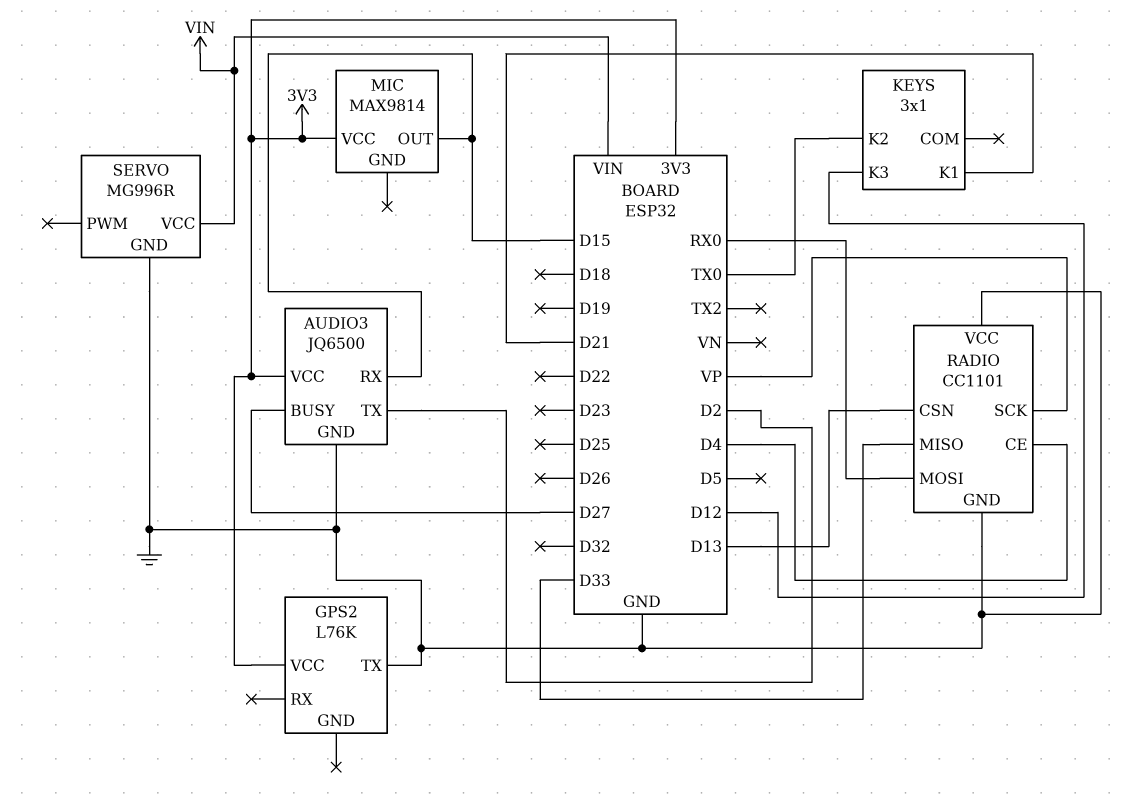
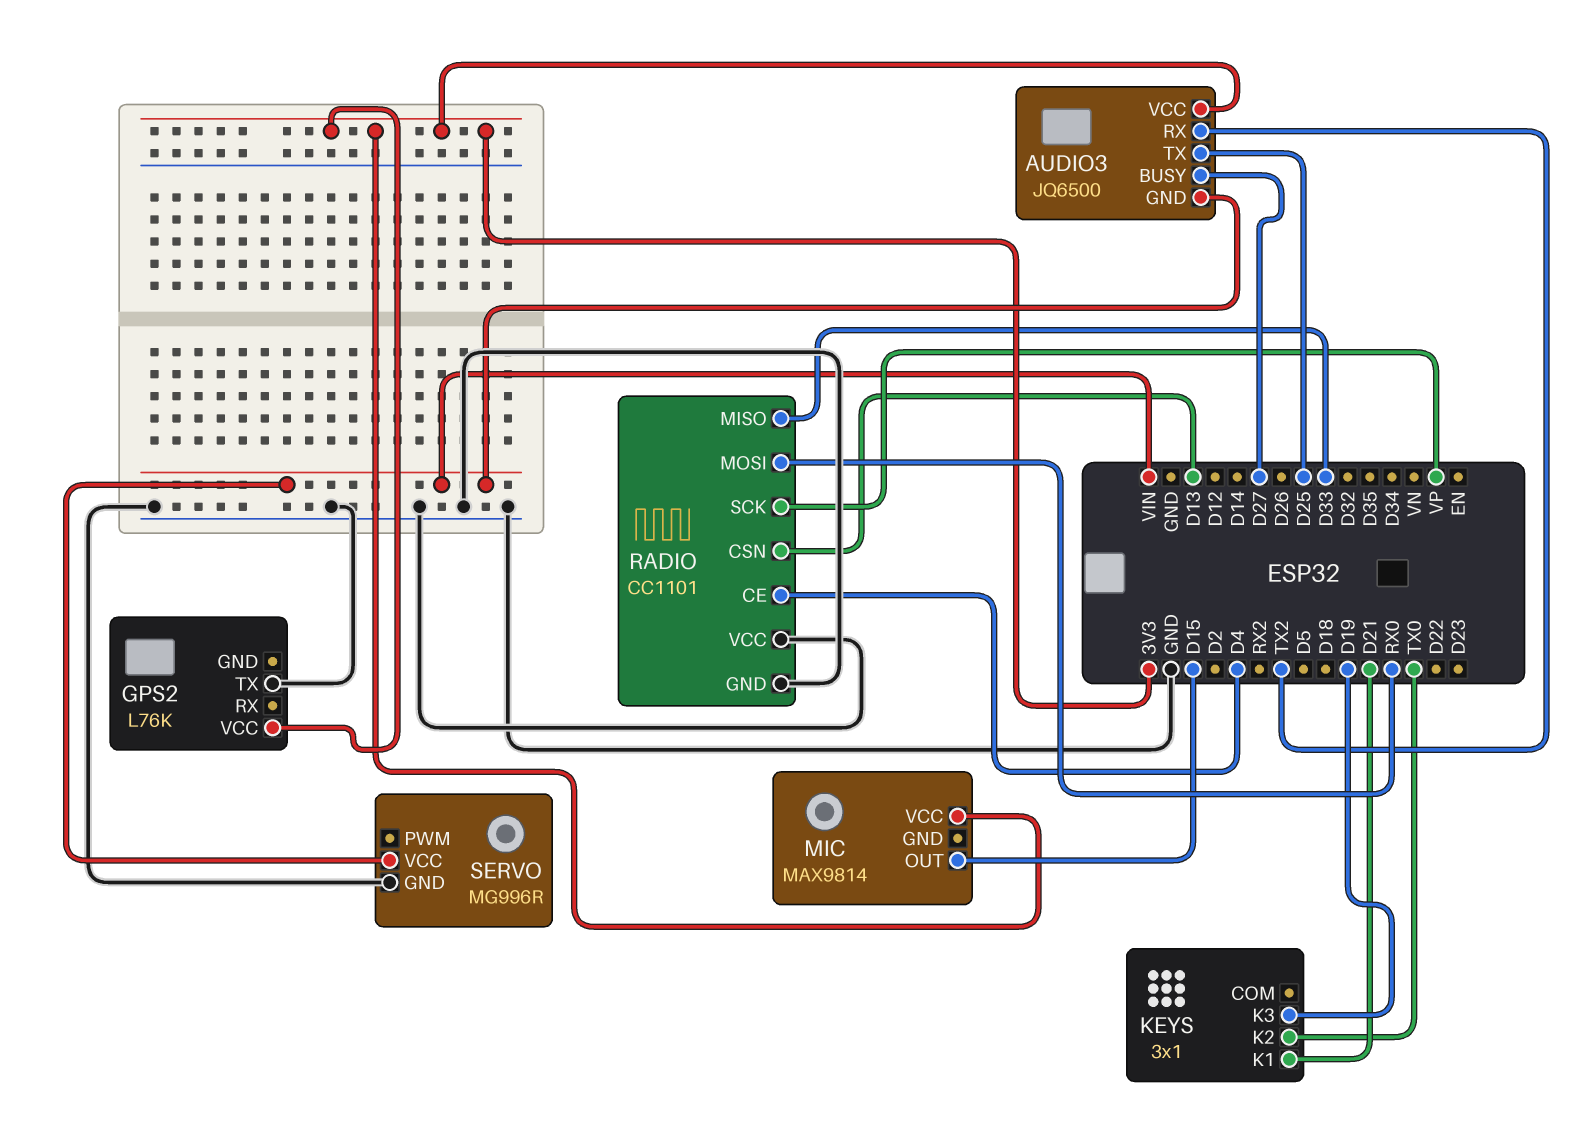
AUDIO3 pin GND: GND -> VIN
AUDIO3 pin RX: D15 -> TX2
AUDIO3 pin TX: D2 -> D25
KEYS pin K3: D12 -> D19

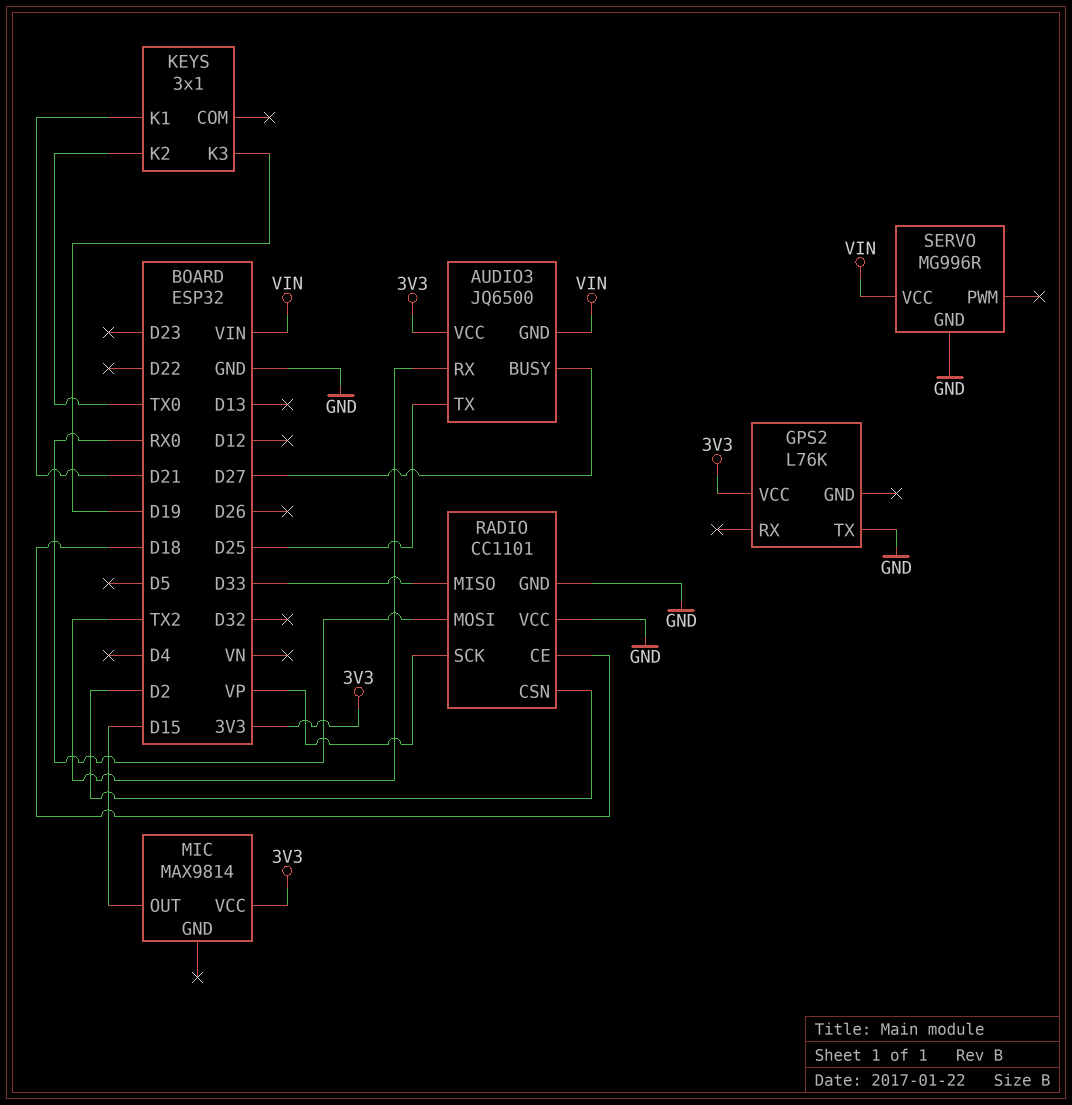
RADIO pin CE: D4 -> D18
RADIO pin CSN: D13 -> D2

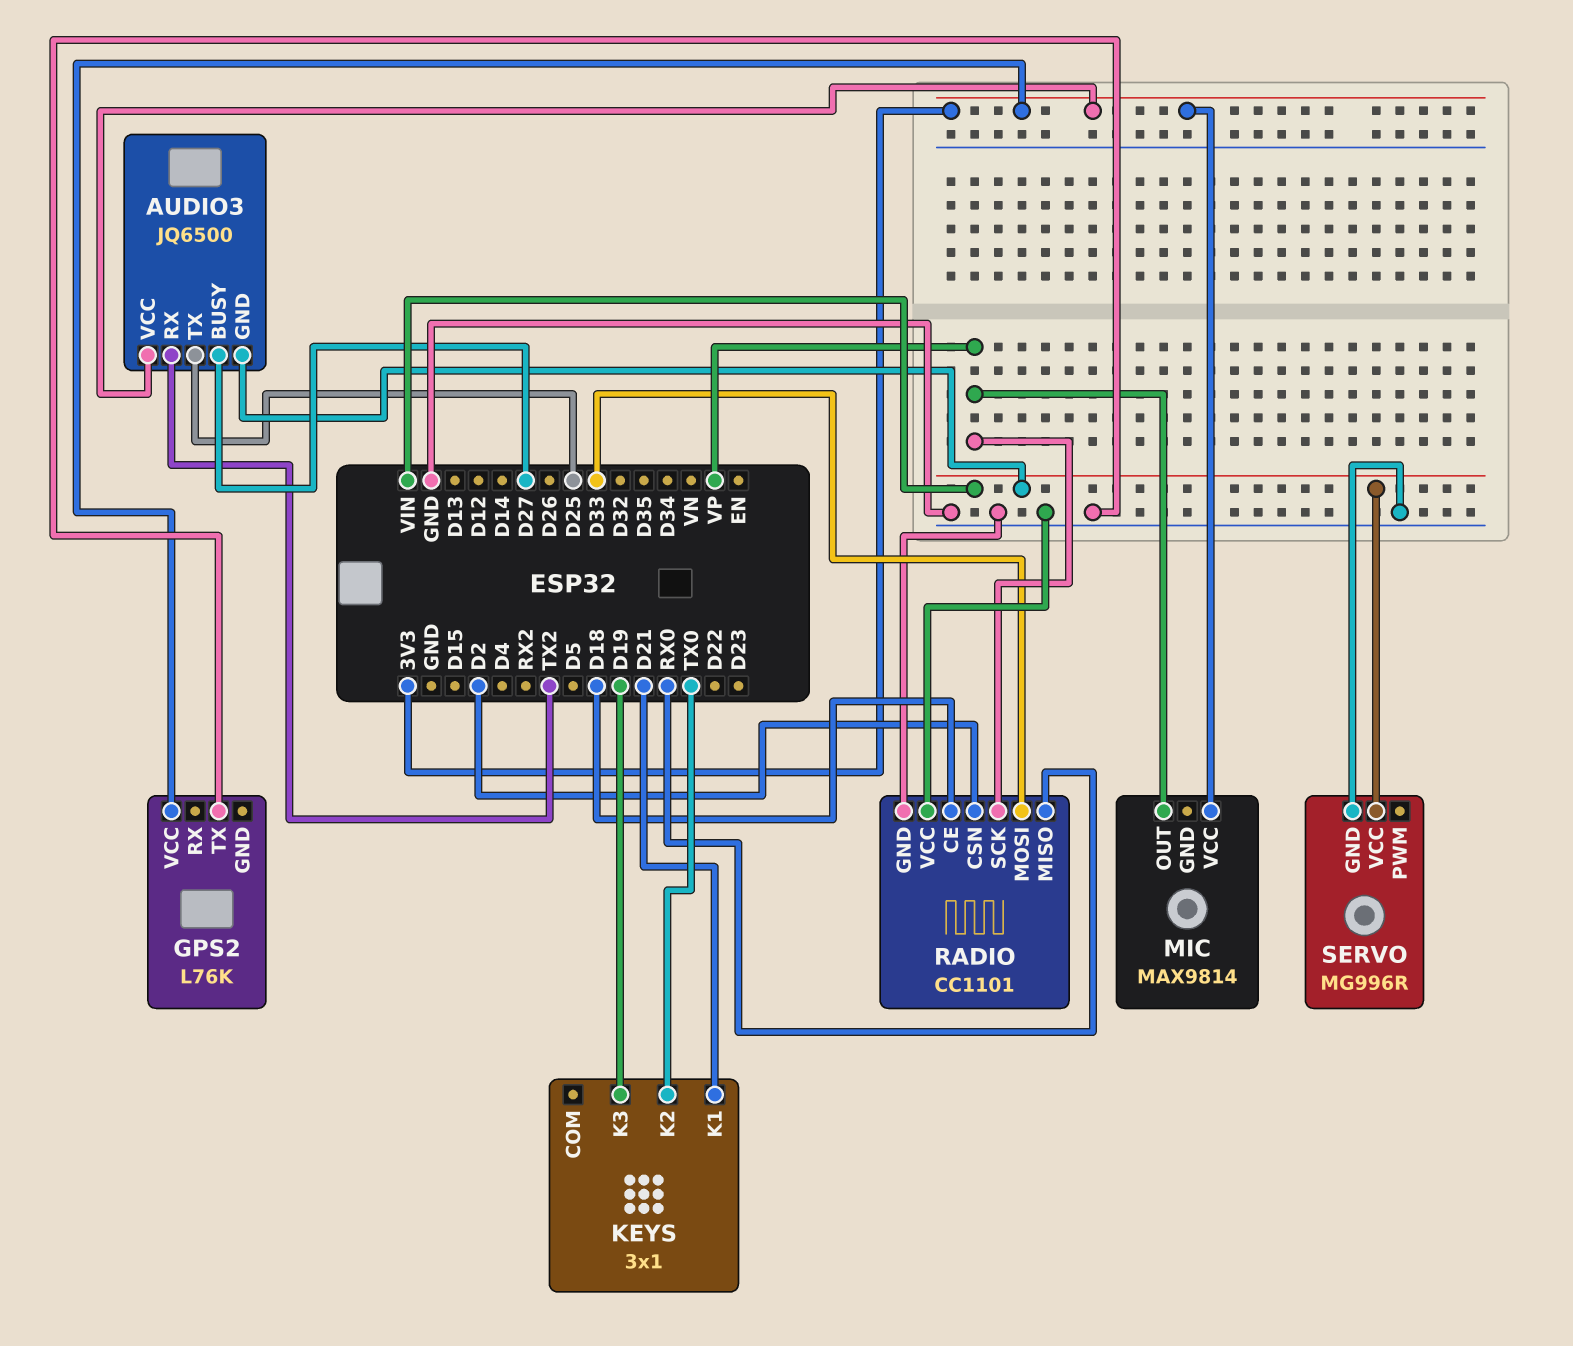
MIC pin OUT: D15 -> VP
RADIO pin MISO: D33 -> RX0
RADIO pin MOSI: RX0 -> D33

